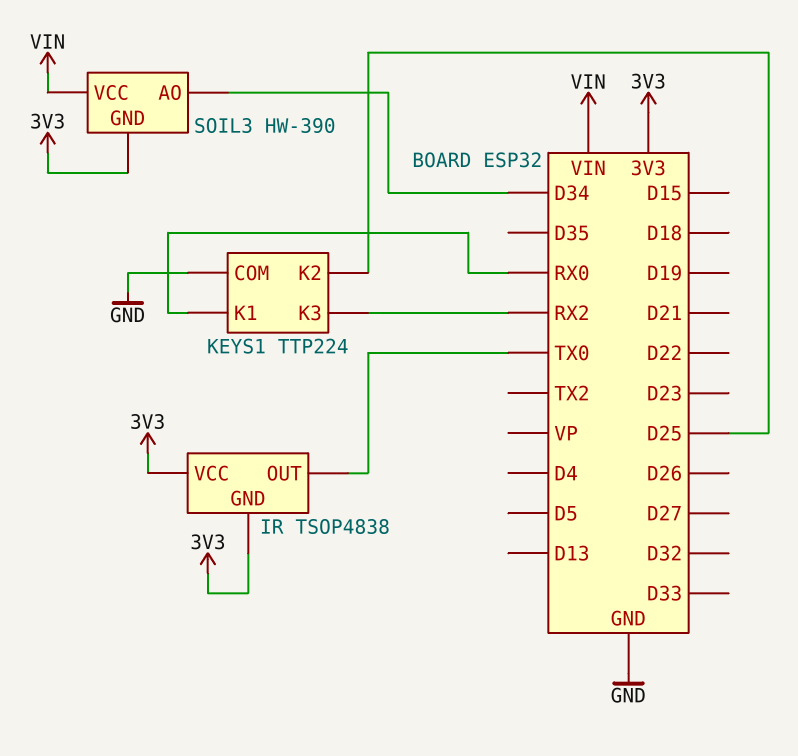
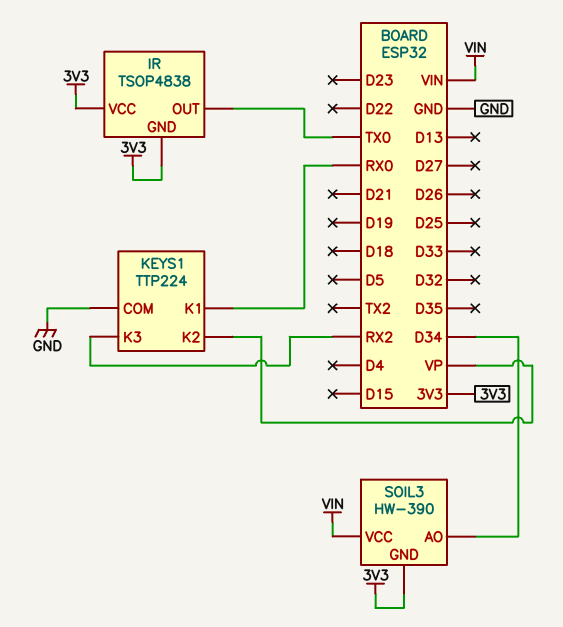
KEYS1 pin K2: D25 -> VP

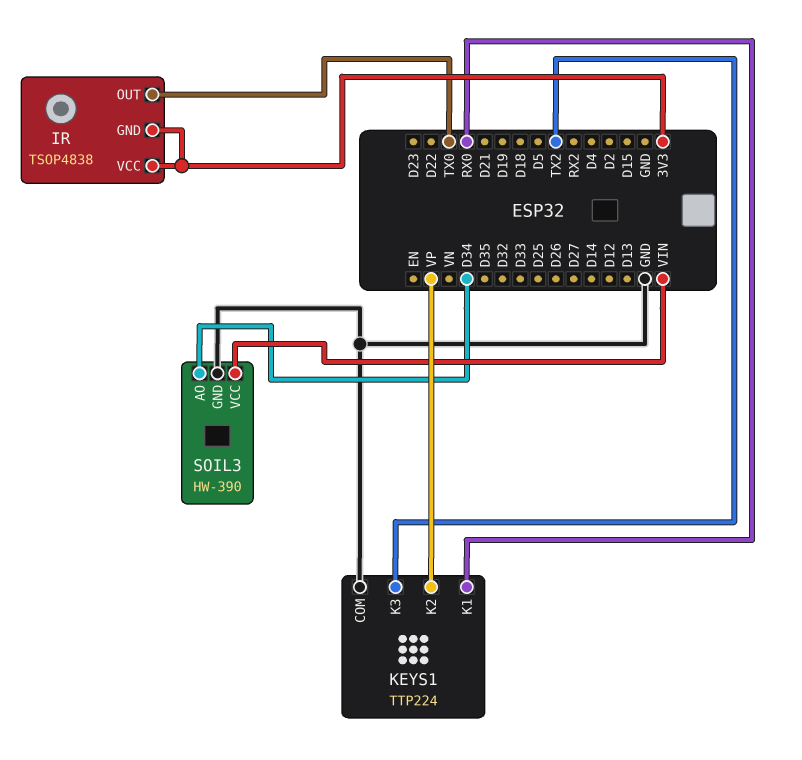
KEYS1 pin K3: RX2 -> TX2
SOIL3 pin GND: 3V3 -> GND

